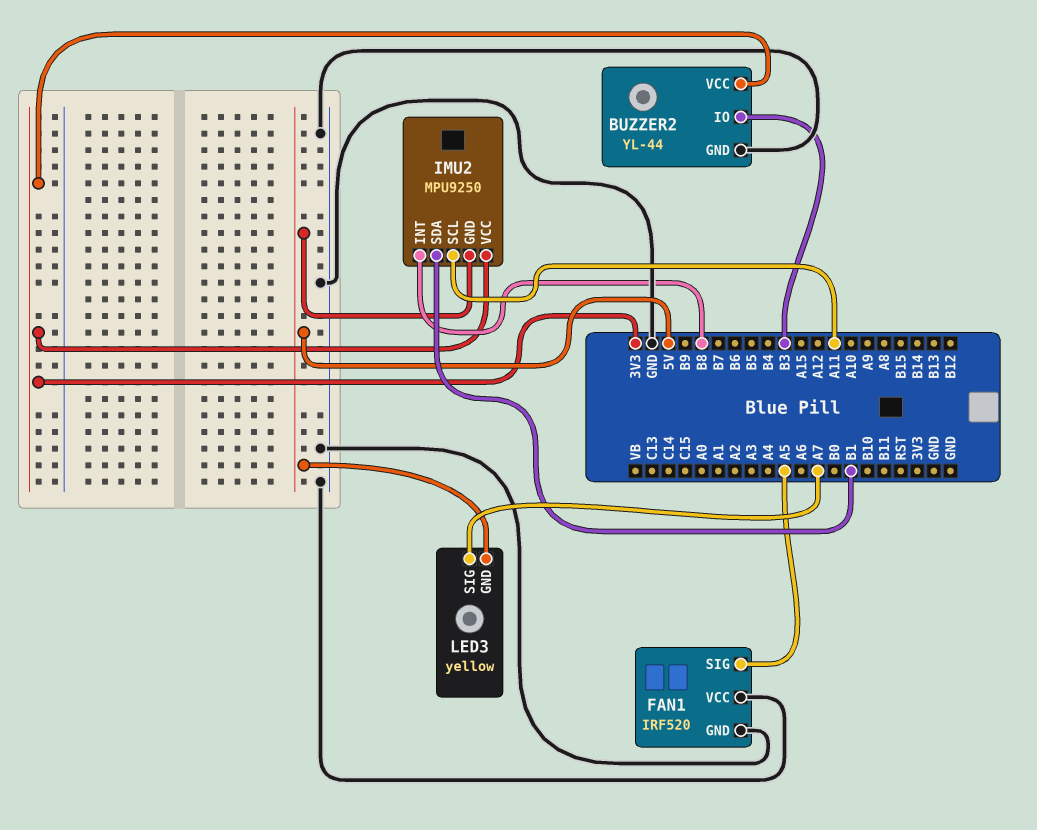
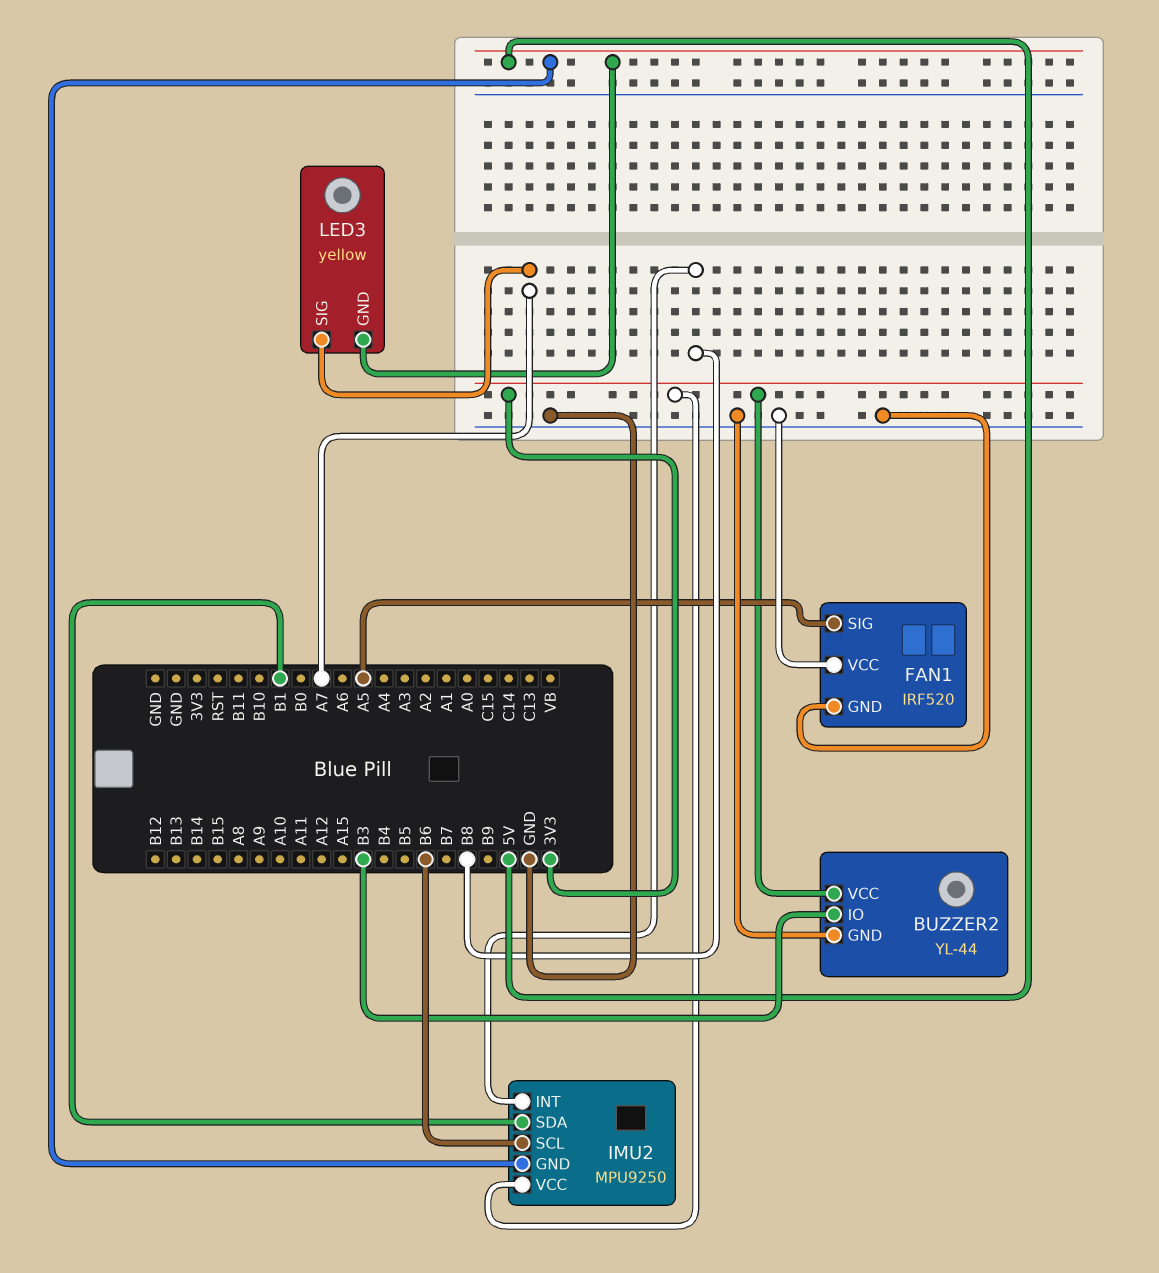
IMU2 pin SCL: A11 -> B6

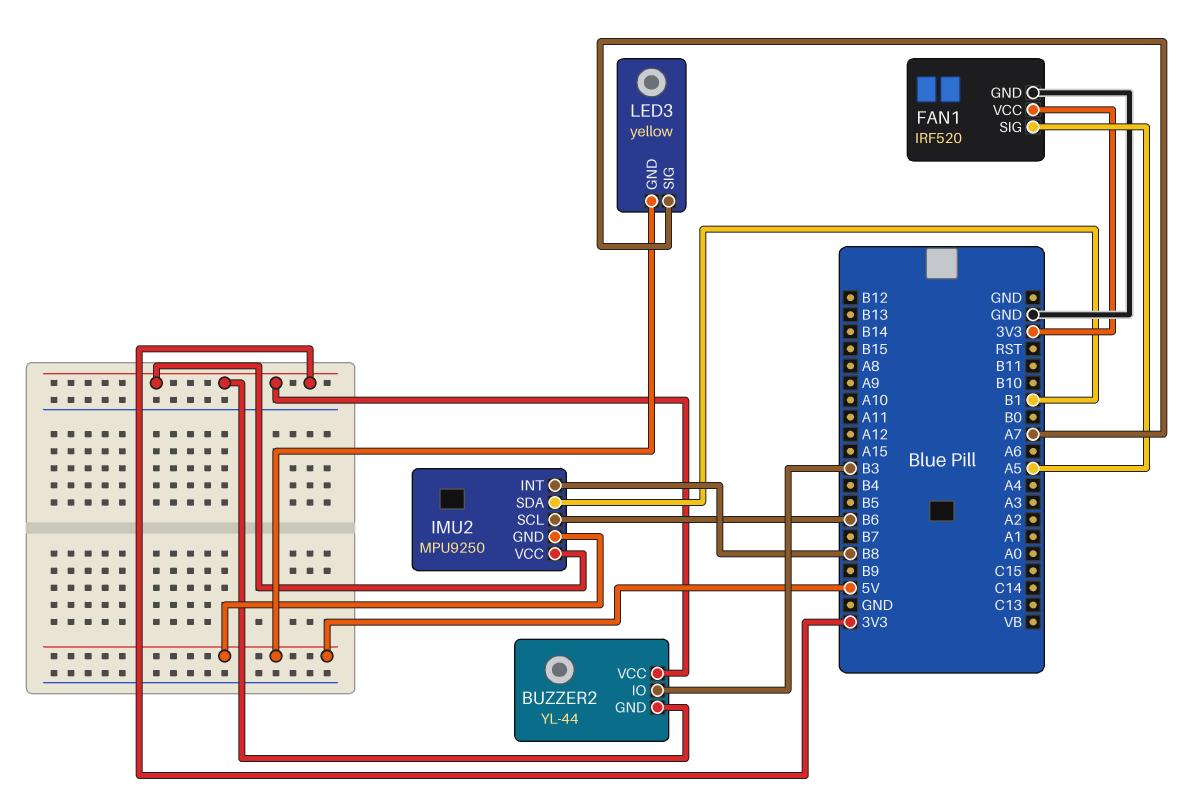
BUZZER2 pin GND: GND -> 3V3
FAN1 pin VCC: GND -> 3V3

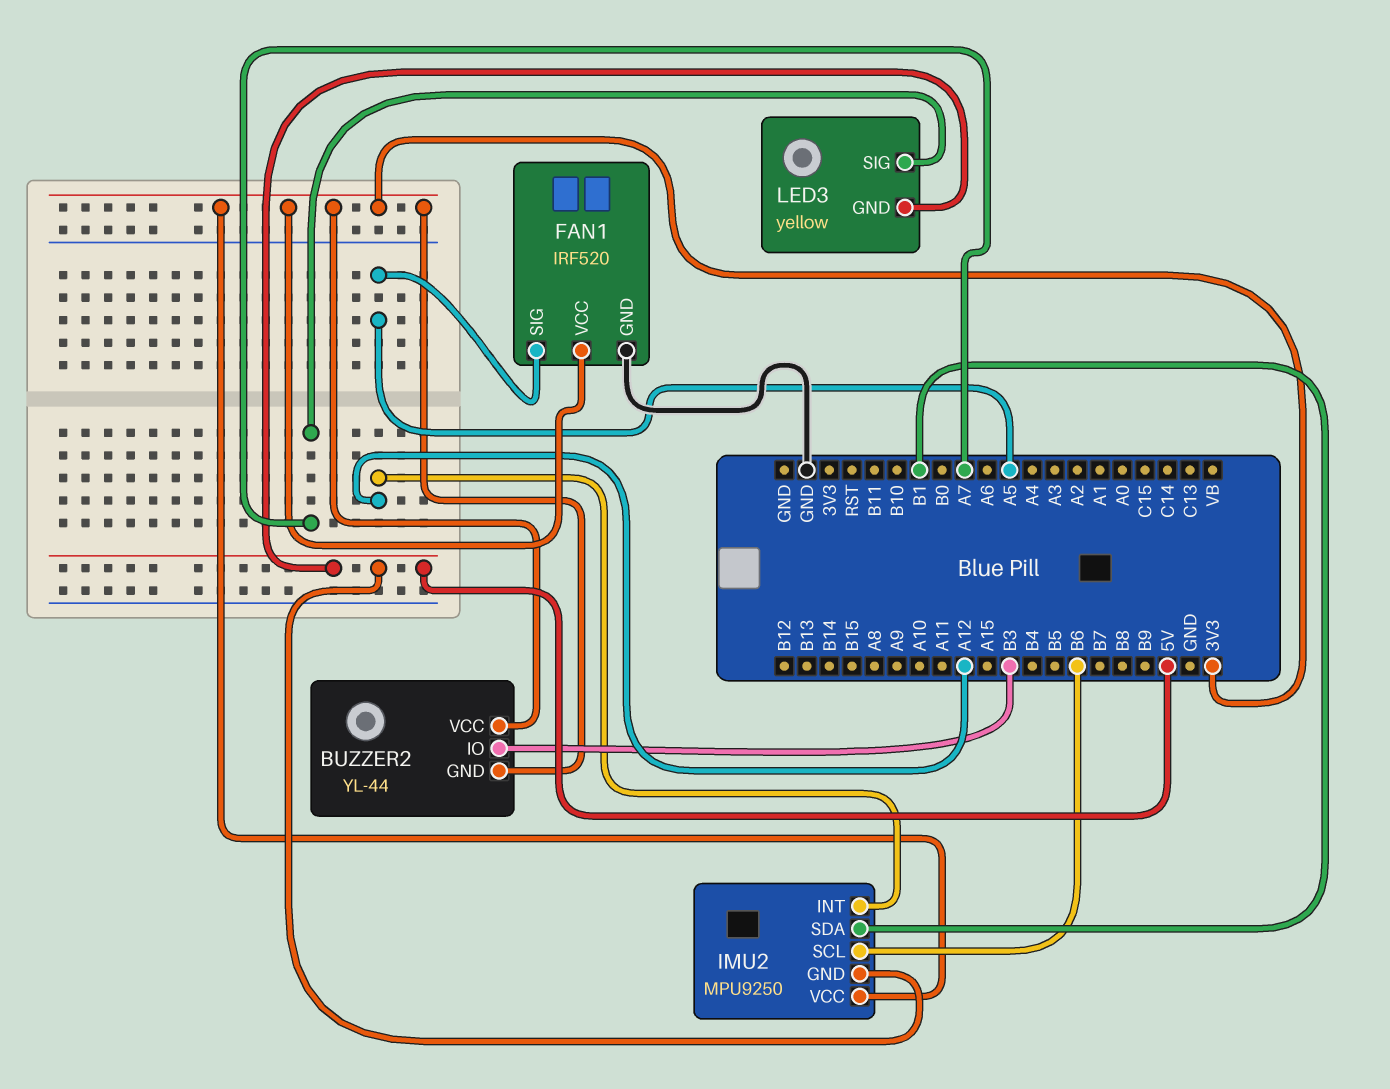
IMU2 pin INT: B8 -> A12

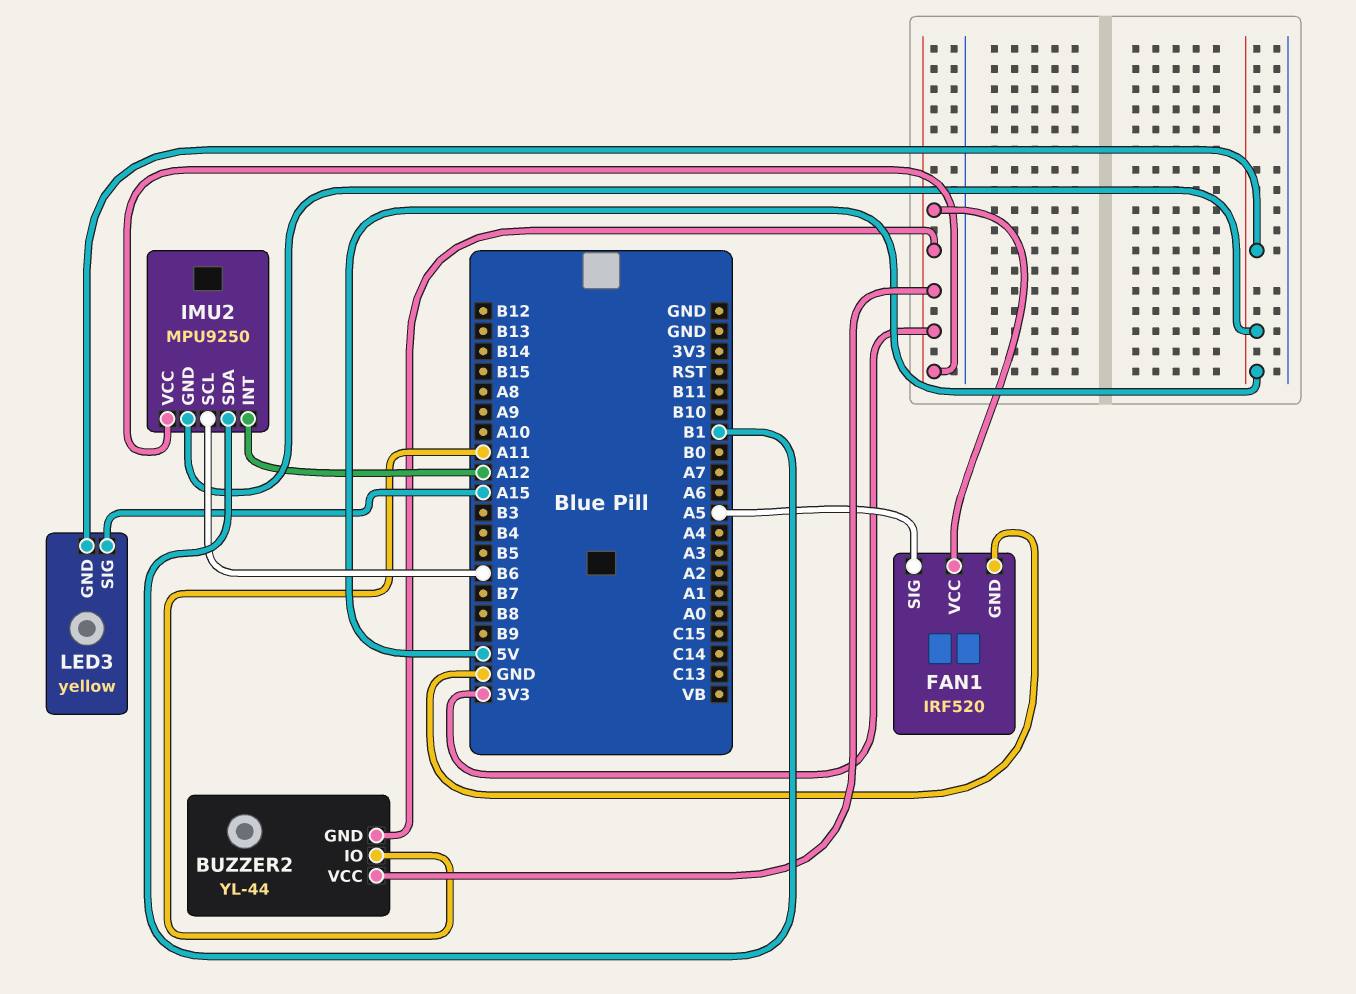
BUZZER2 pin IO: B3 -> A11
LED3 pin SIG: A7 -> A15

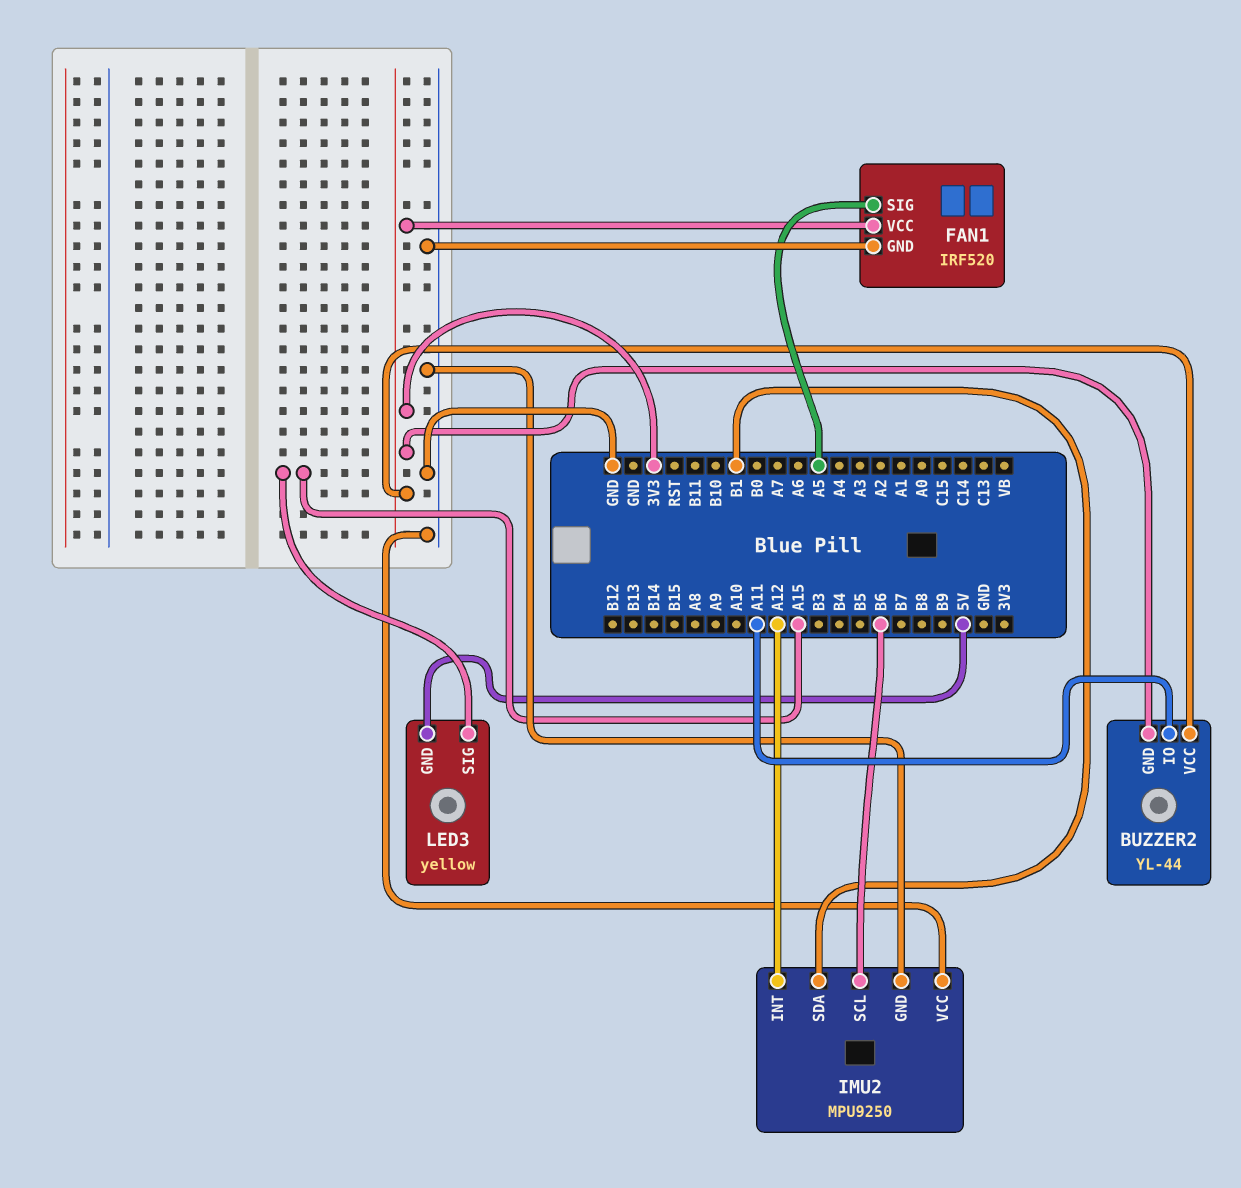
IMU2 pin GND: 5V -> GND
IMU2 pin VCC: 3V3 -> GND

